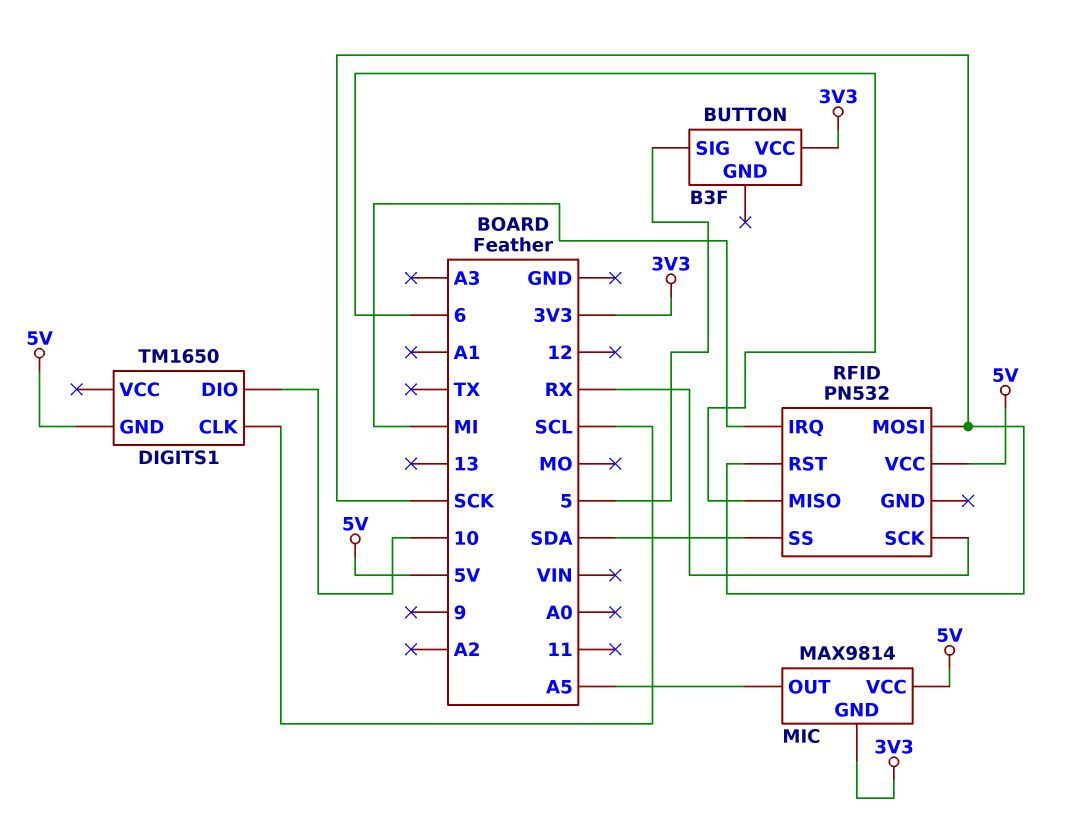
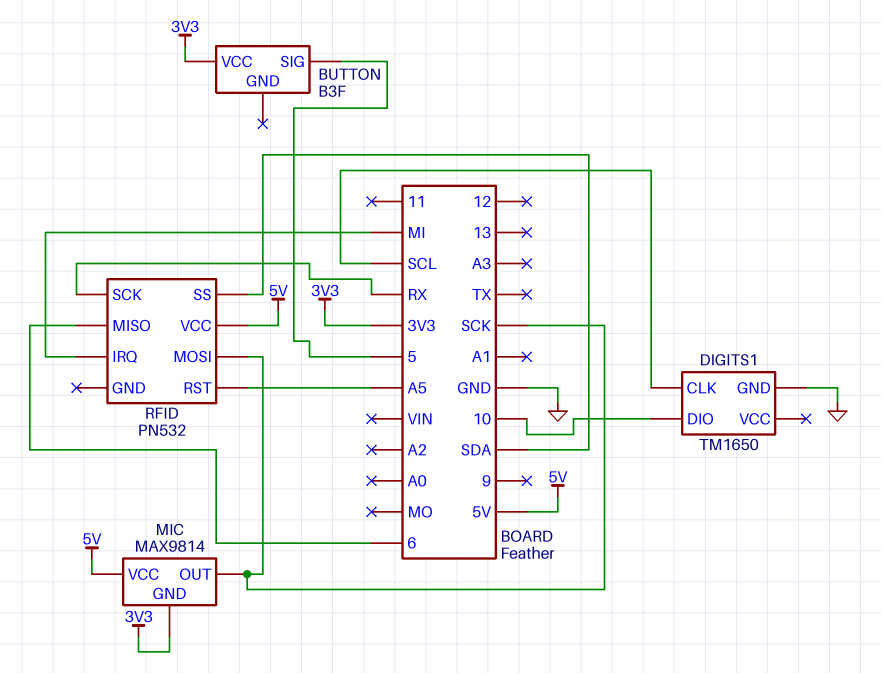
DIGITS1 pin GND: 5V -> GND
MIC pin OUT: A5 -> SCK
RFID pin RST: SCK -> A5

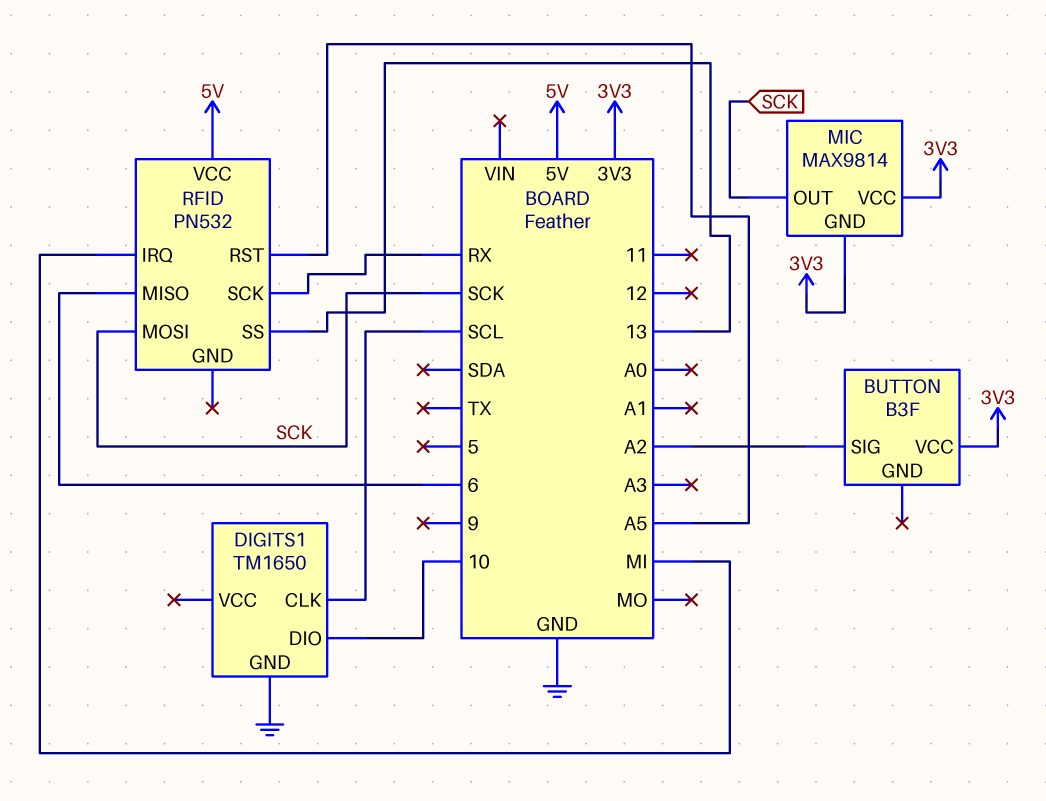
BUTTON pin SIG: 5 -> A2
MIC pin VCC: 5V -> 3V3
RFID pin SS: SDA -> 13

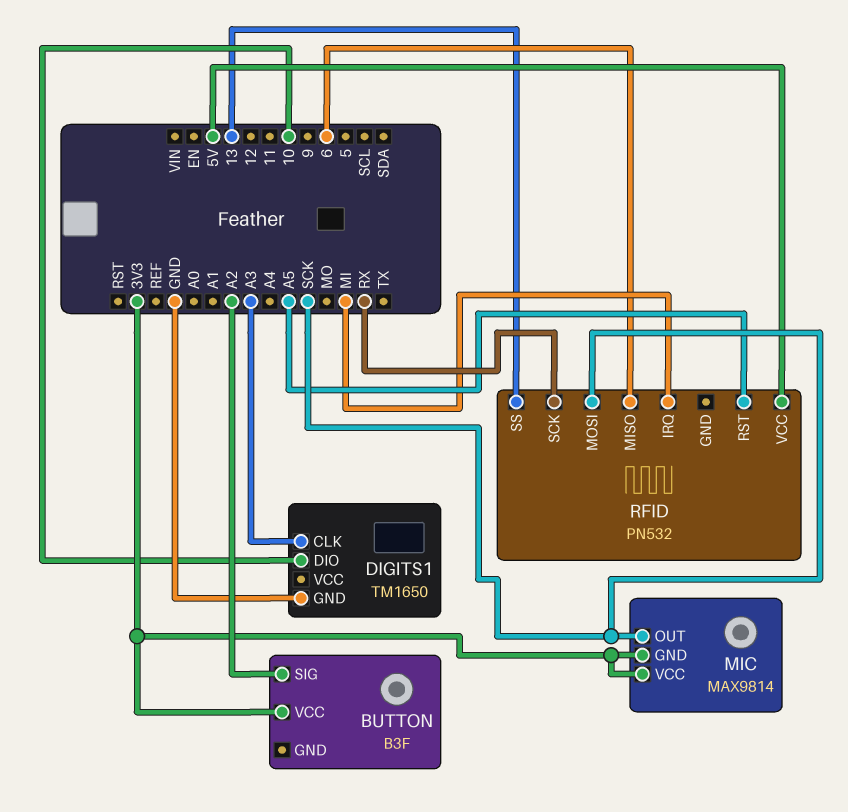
DIGITS1 pin CLK: SCL -> A3

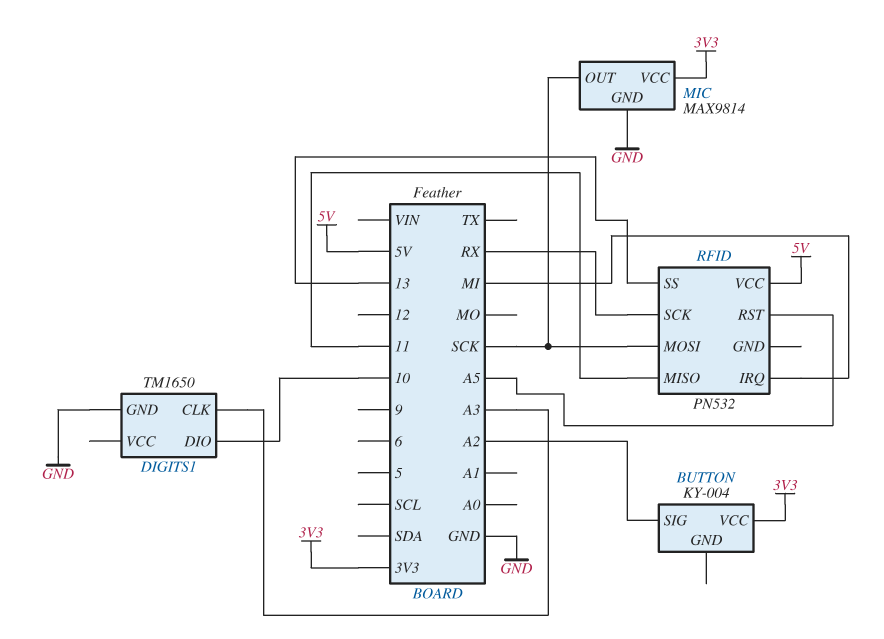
BUTTON: B3F -> KY-004
MIC pin GND: 3V3 -> GND
RFID pin MISO: 6 -> 11

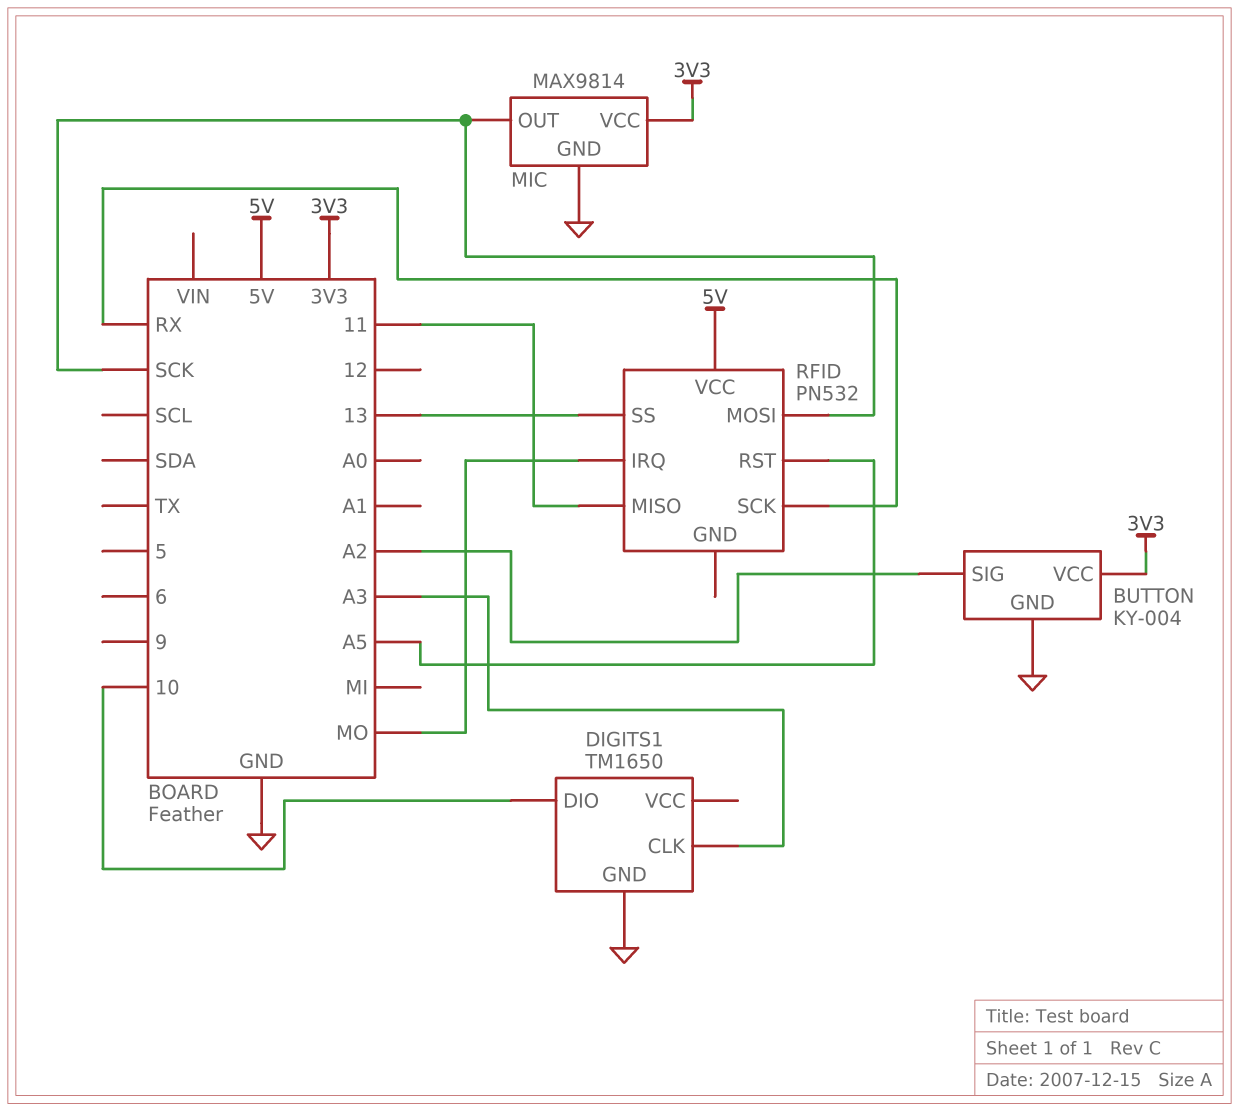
BUTTON pin GND: none -> GND
RFID pin IRQ: MI -> MO

